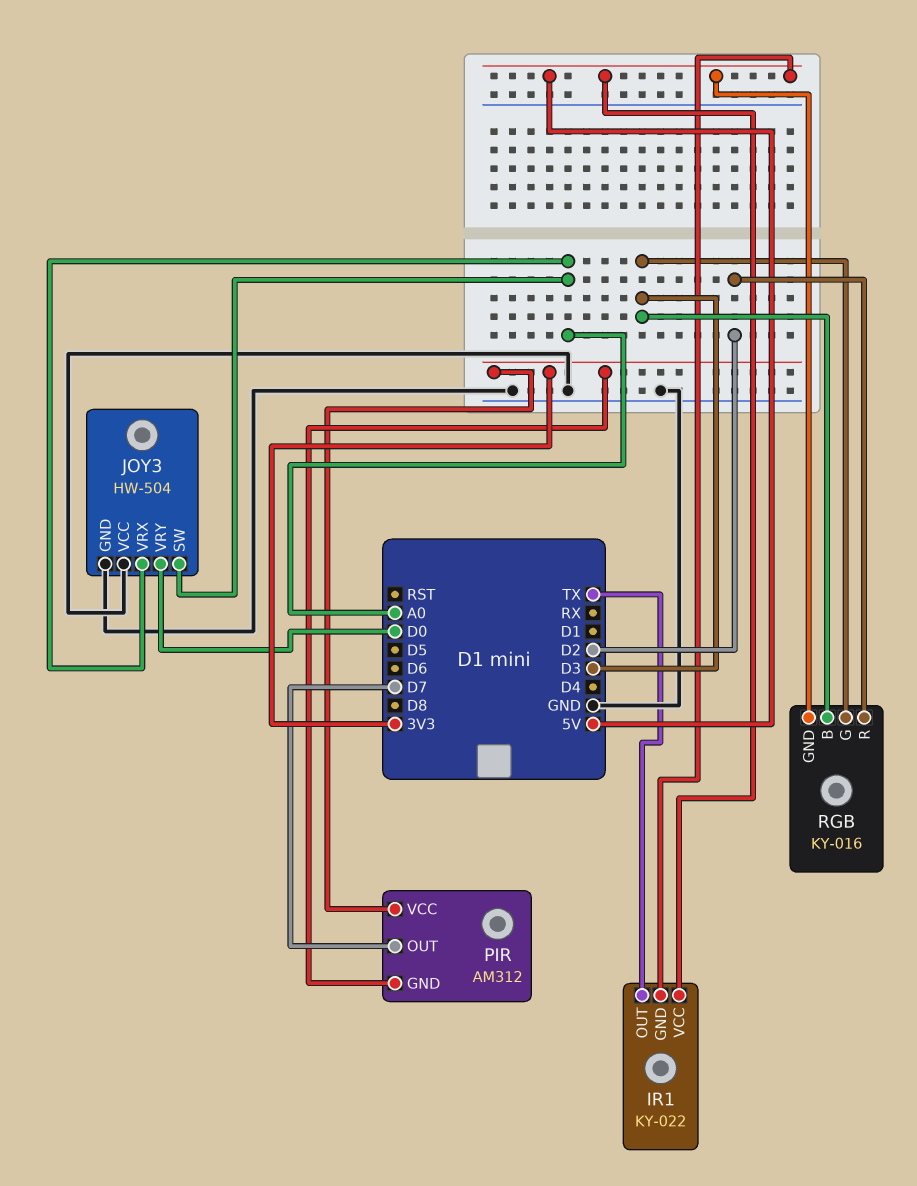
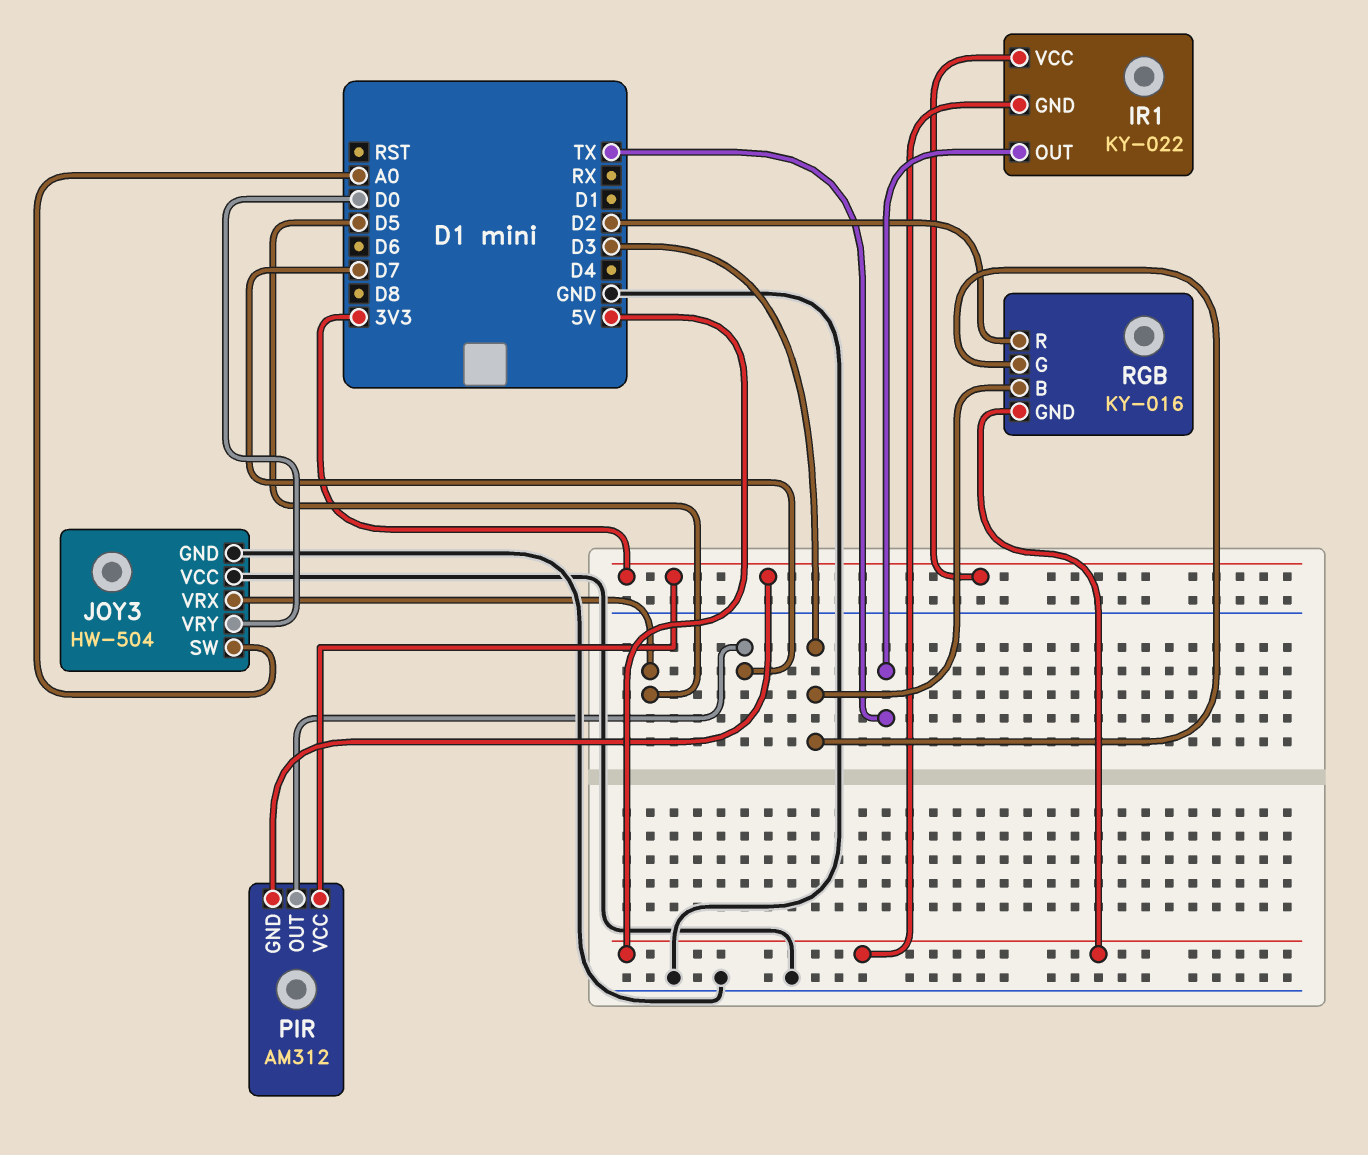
IR1 pin VCC: 5V -> 3V3
JOY3 pin VRX: A0 -> D5

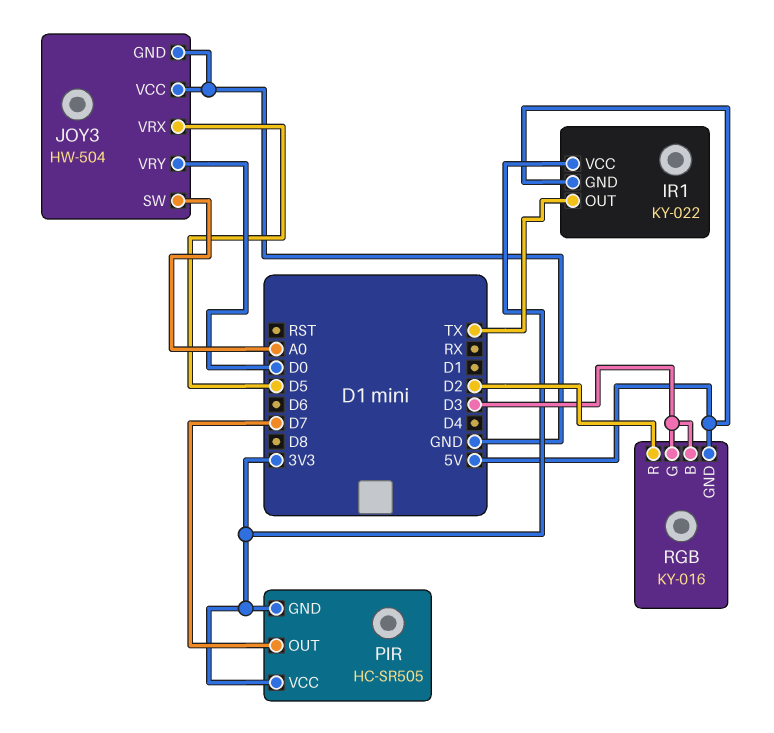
PIR: AM312 -> HC-SR505

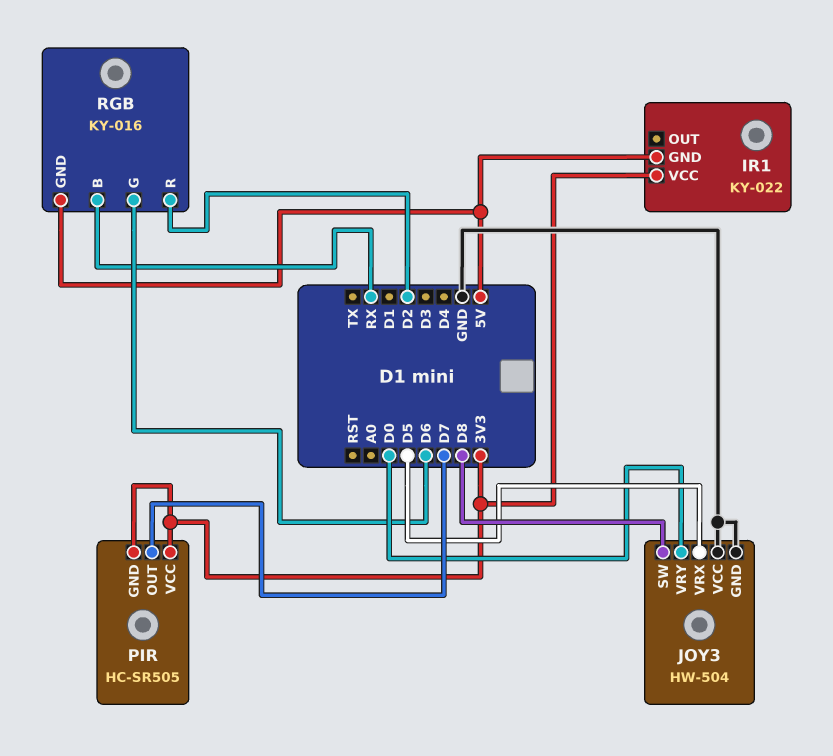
IR1 pin OUT: TX -> none
JOY3 pin SW: A0 -> D8
RGB pin B: D3 -> RX
RGB pin G: D3 -> D6

